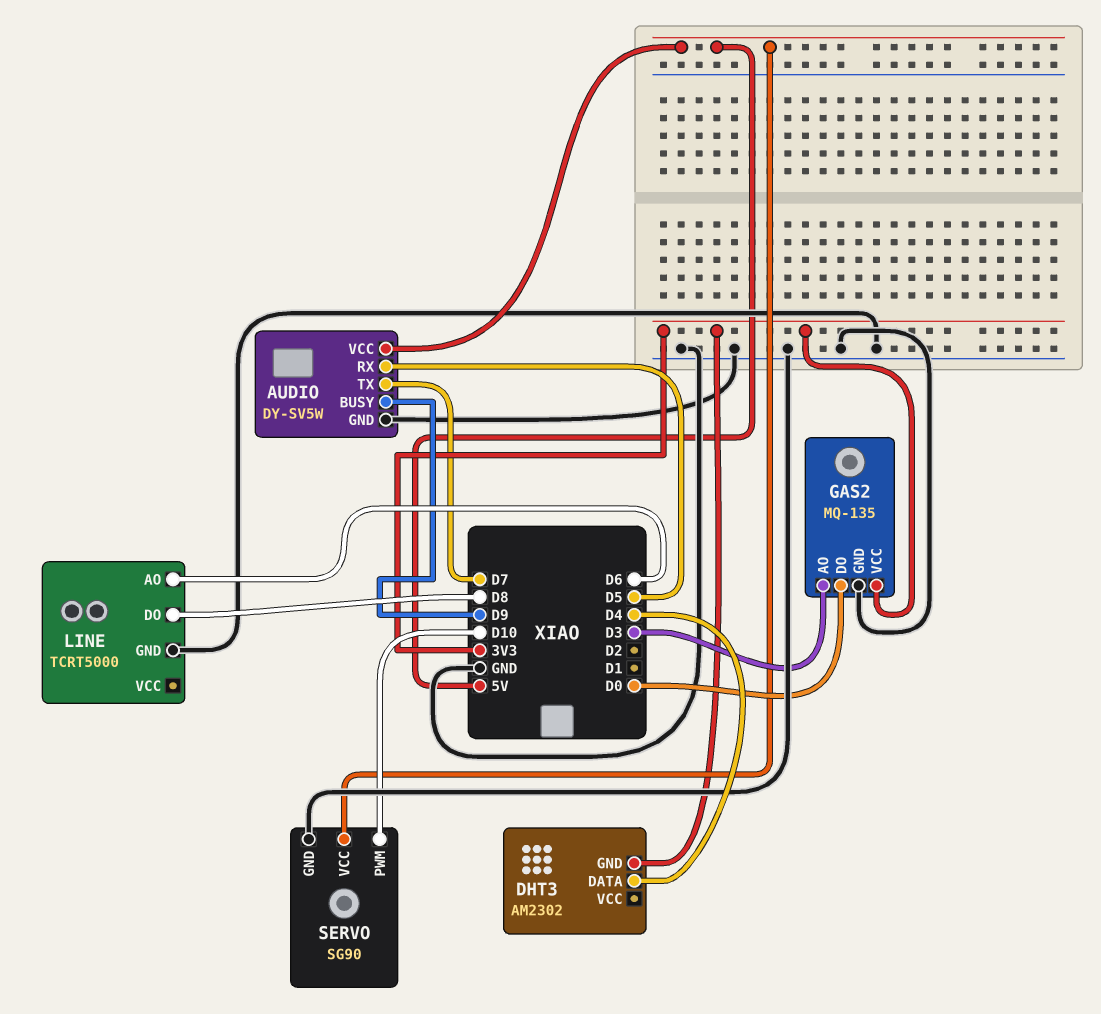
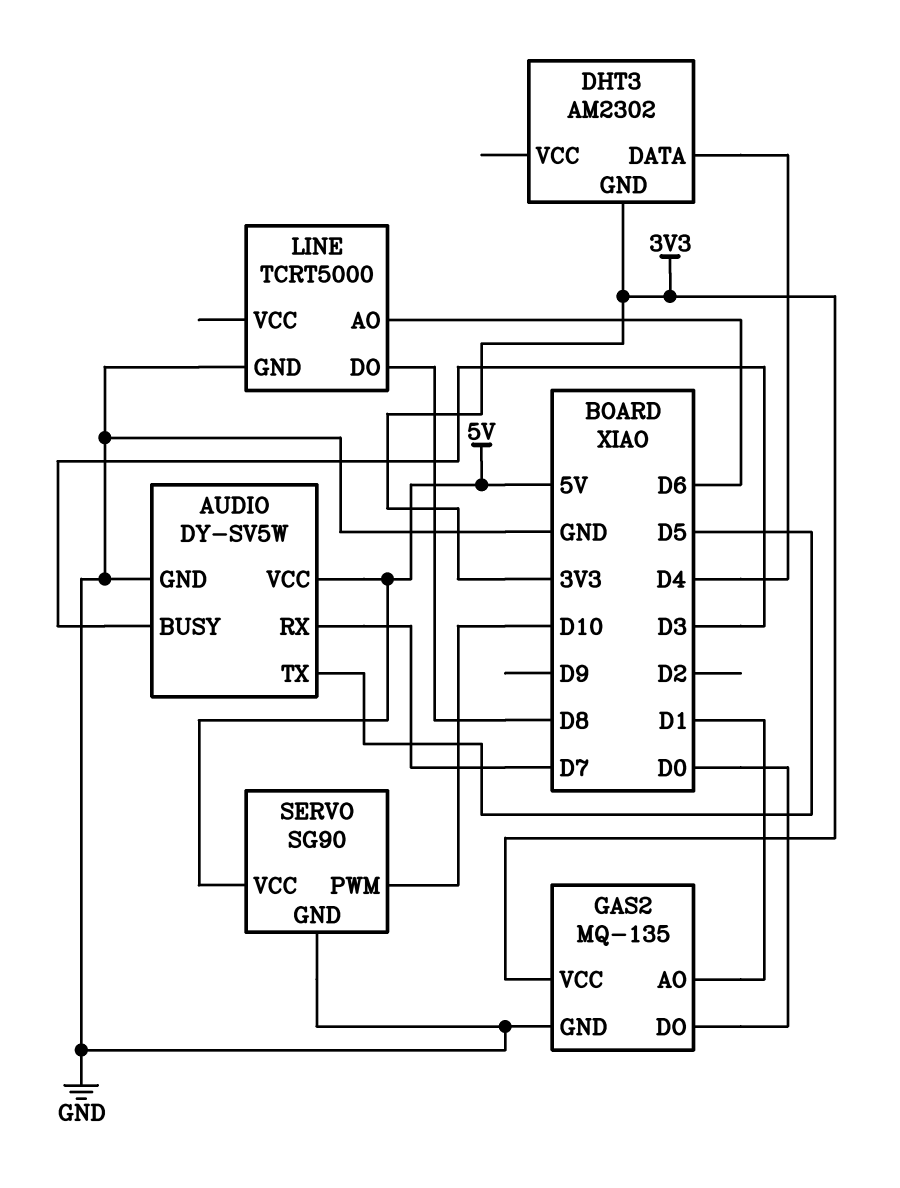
AUDIO pin BUSY: D9 -> D3
AUDIO pin RX: D5 -> D7
AUDIO pin TX: D7 -> D5
GAS2 pin AO: D3 -> D1

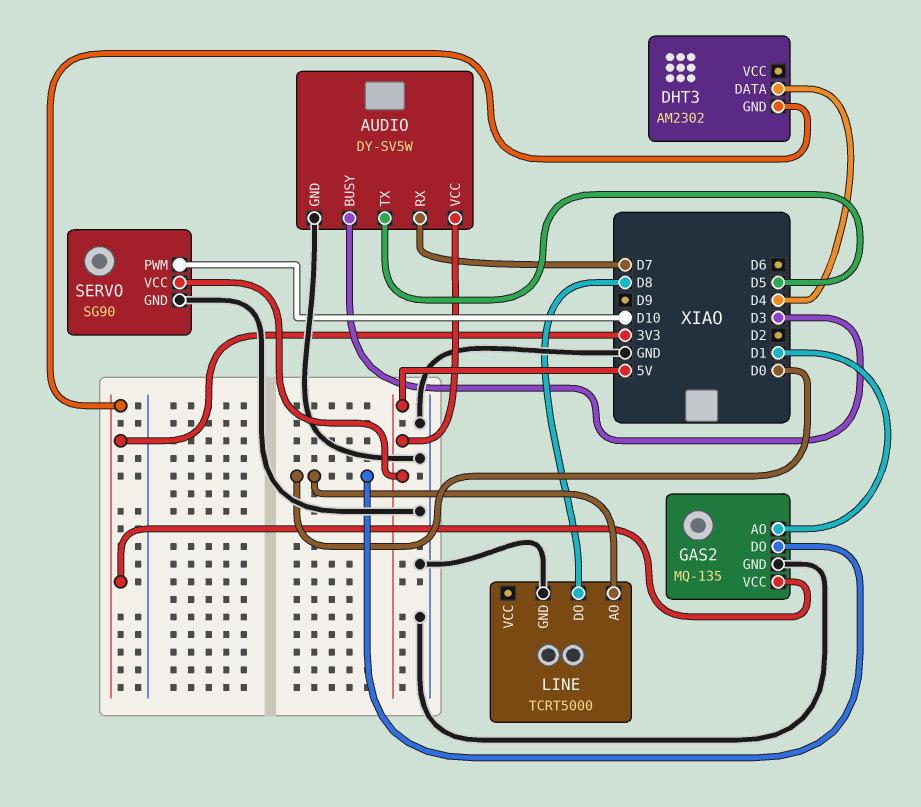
LINE pin AO: D6 -> D0

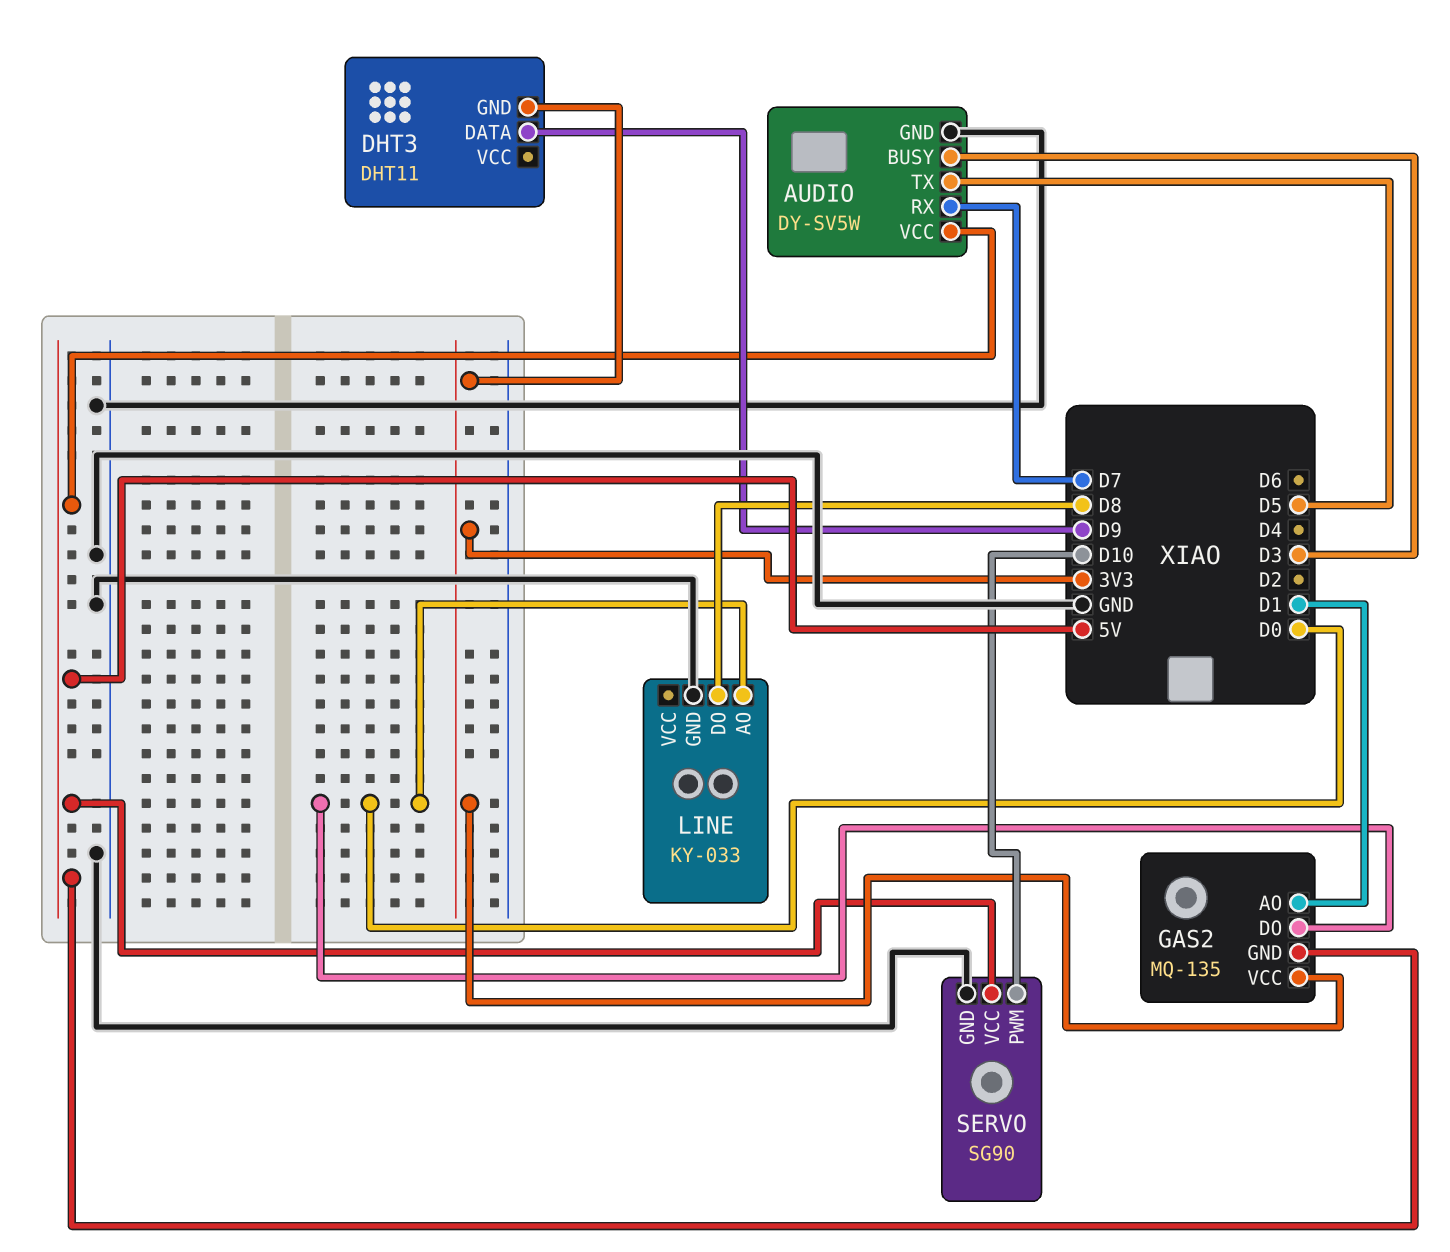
DHT3: AM2302 -> DHT11
DHT3 pin DATA: D4 -> D9
GAS2 pin GND: GND -> 5V
LINE: TCRT5000 -> KY-033

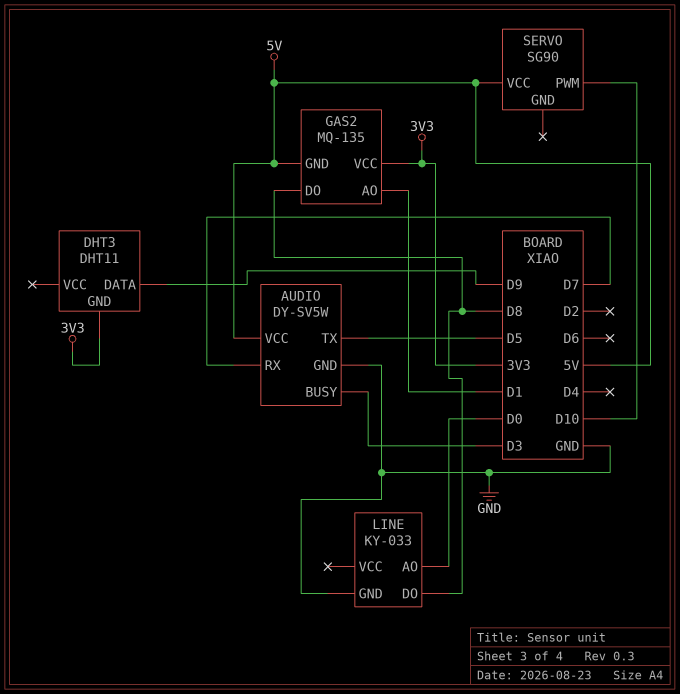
GAS2 pin DO: D0 -> D8
SERVO pin GND: GND -> none

